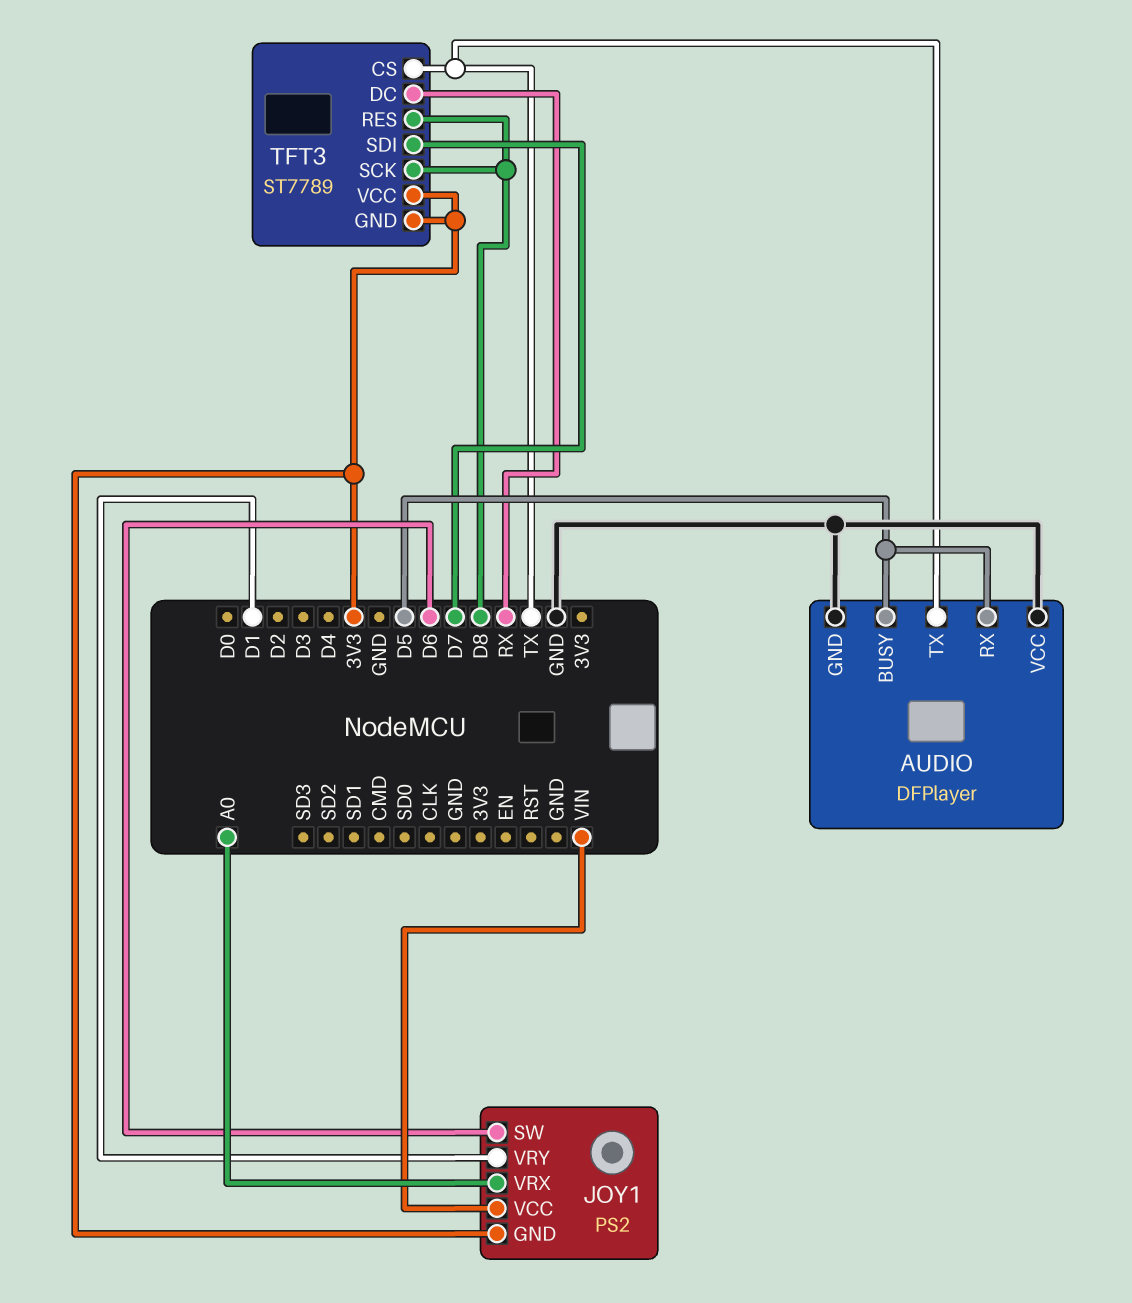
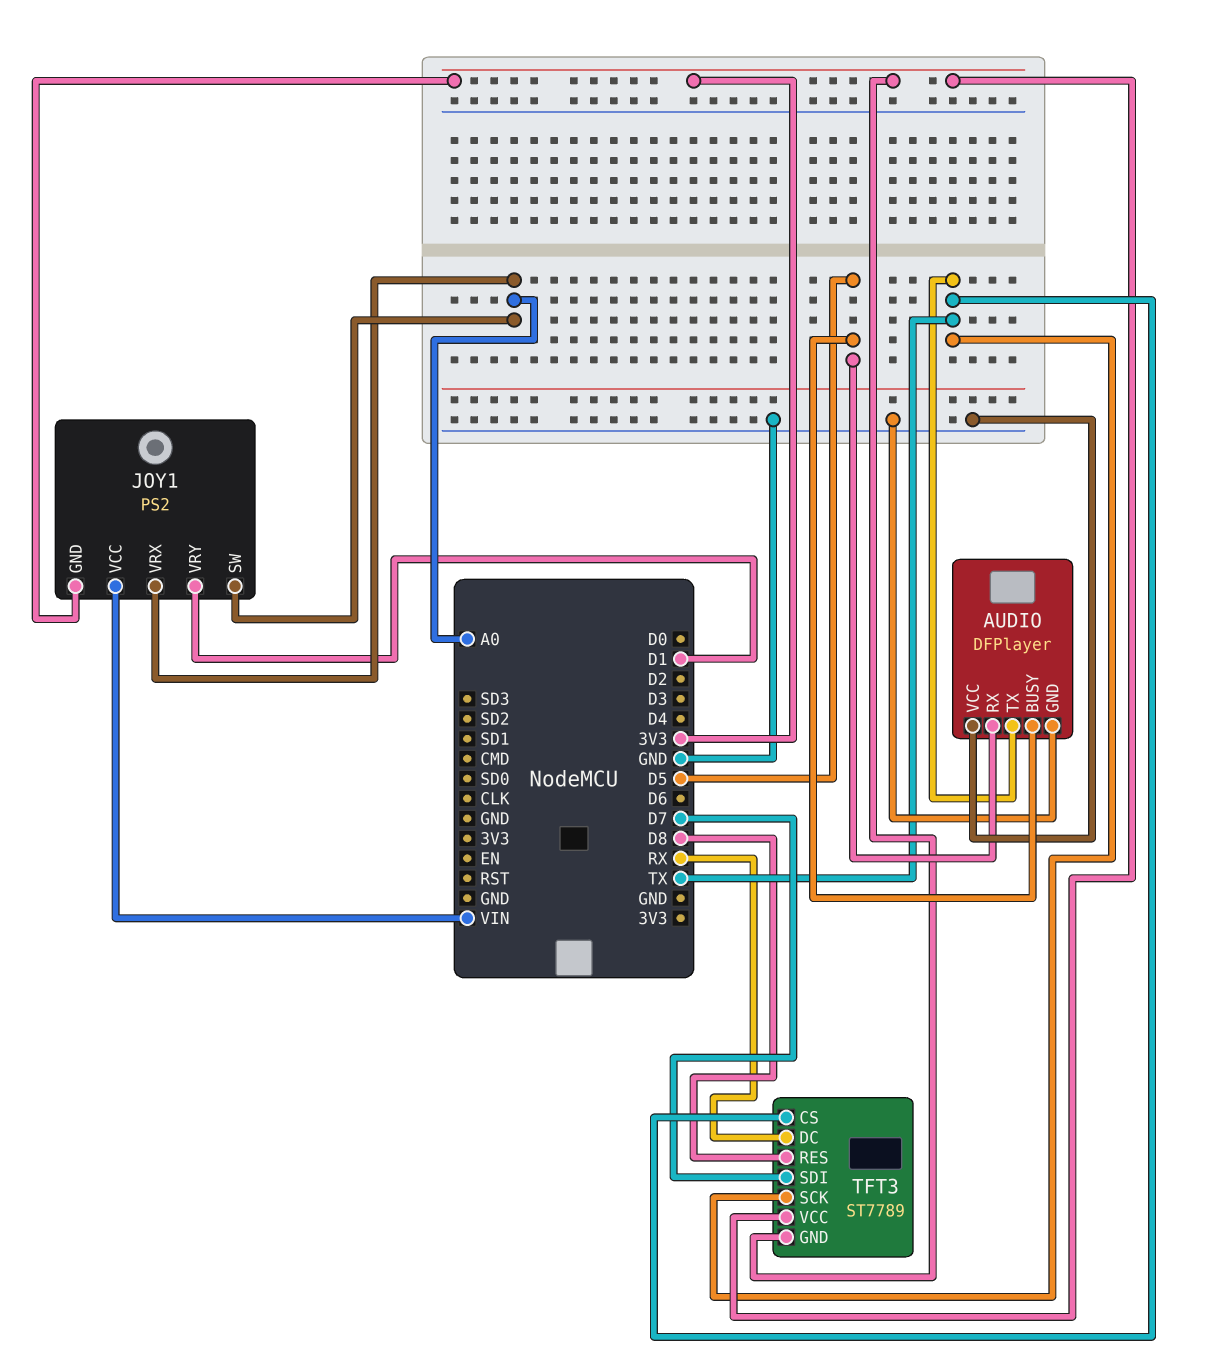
JOY1 pin SW: D6 -> A0
TFT3 pin SCK: D8 -> TX

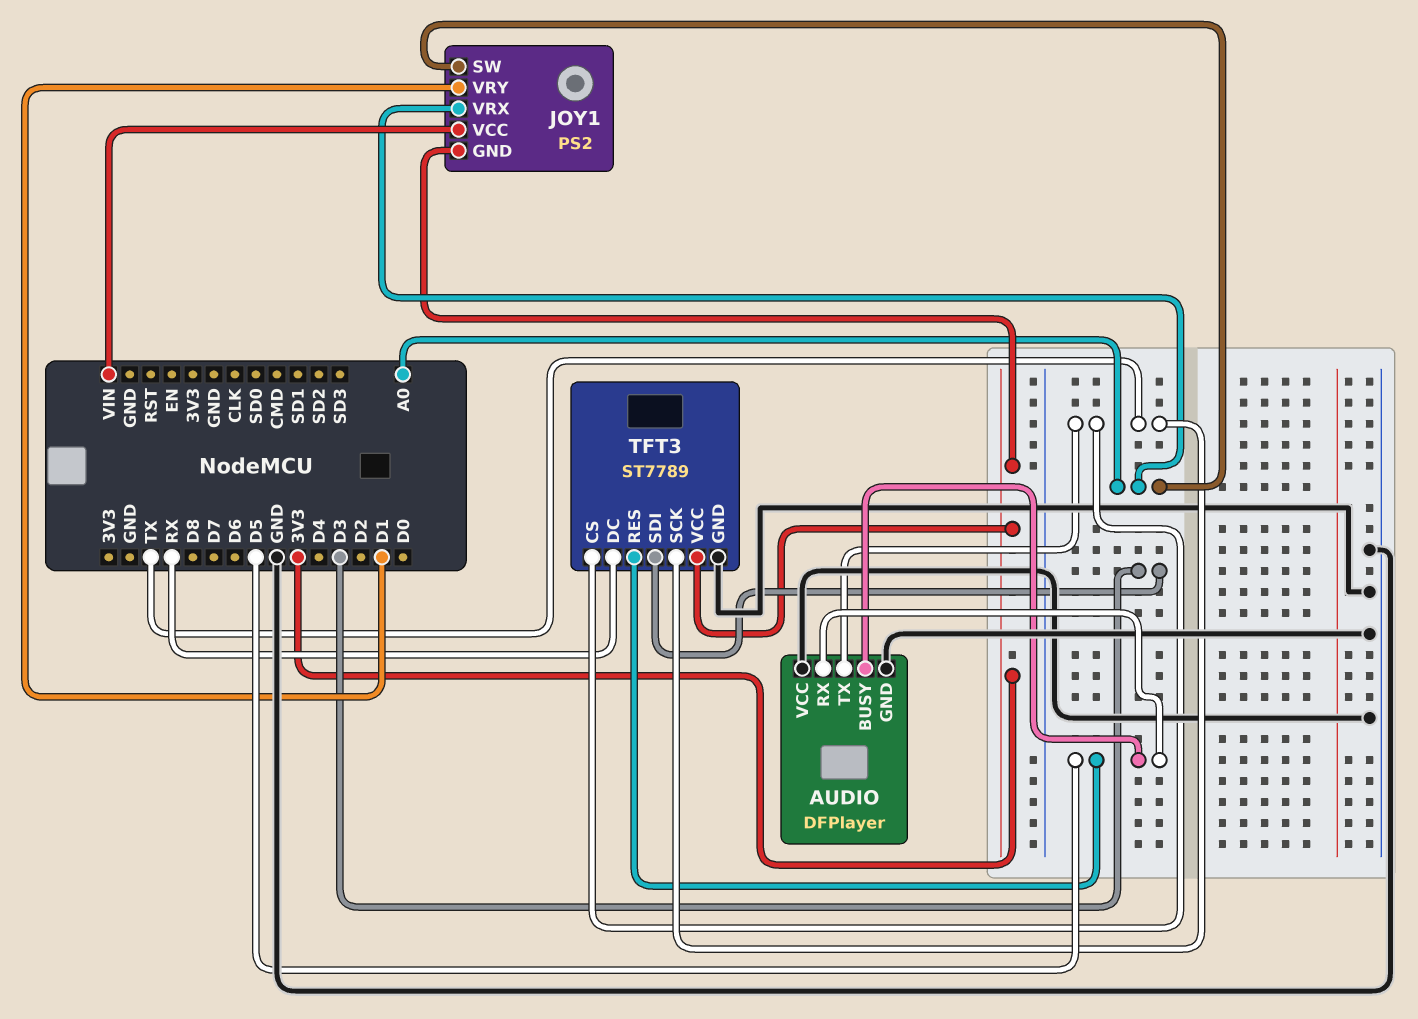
TFT3 pin GND: 3V3 -> GND
TFT3 pin RES: D8 -> D5
TFT3 pin SDI: D7 -> D3

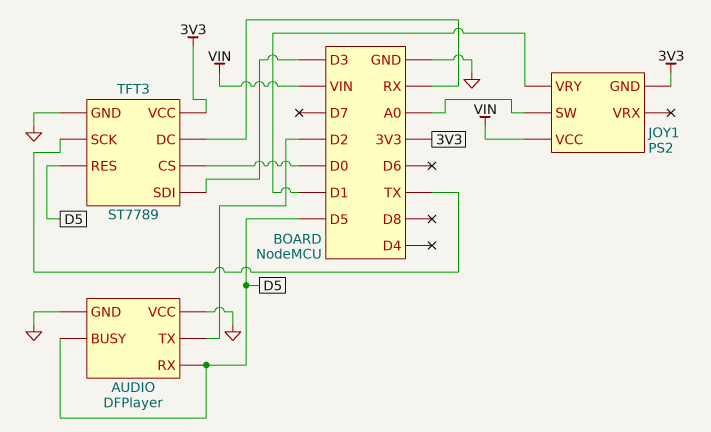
AUDIO pin TX: TX -> D2
JOY1 pin VRX: A0 -> none
TFT3 pin CS: TX -> D0

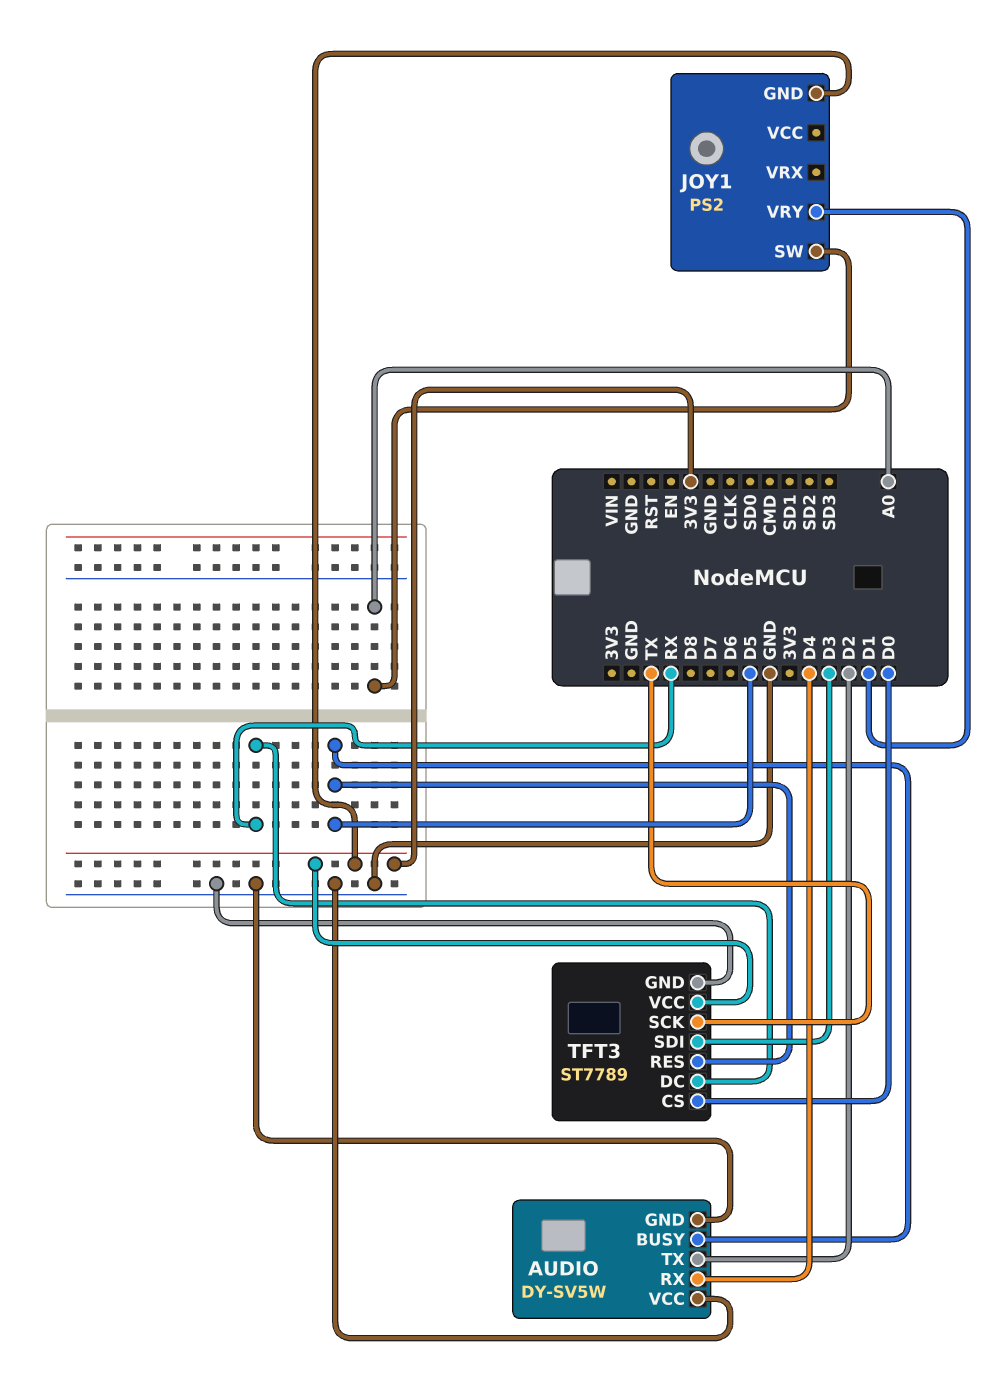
AUDIO: DFPlayer -> DY-SV5W
AUDIO pin RX: D5 -> D4
JOY1 pin VCC: VIN -> none

